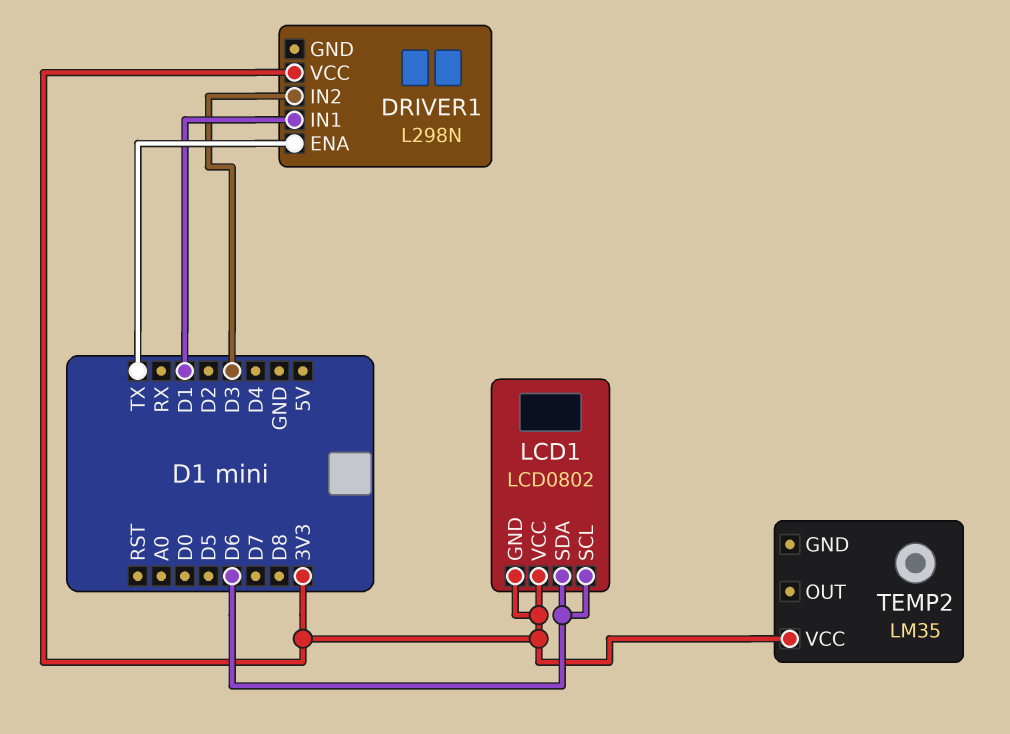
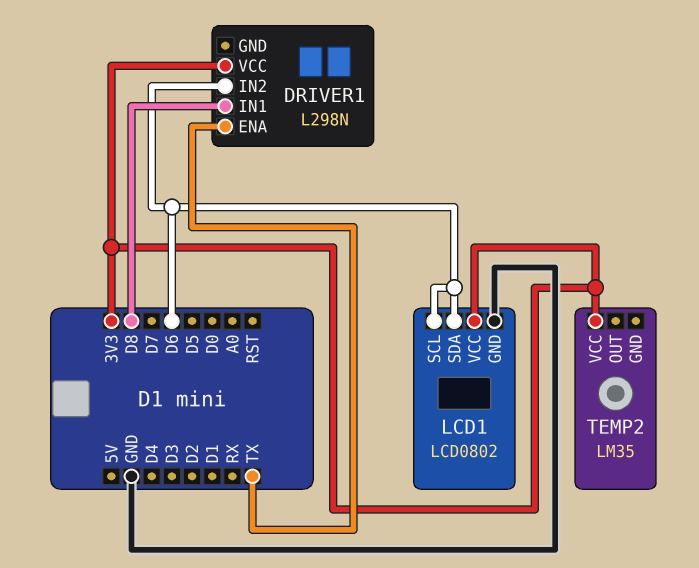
DRIVER1 pin IN1: D1 -> D8
DRIVER1 pin IN2: D3 -> D6
LCD1 pin GND: 3V3 -> GND

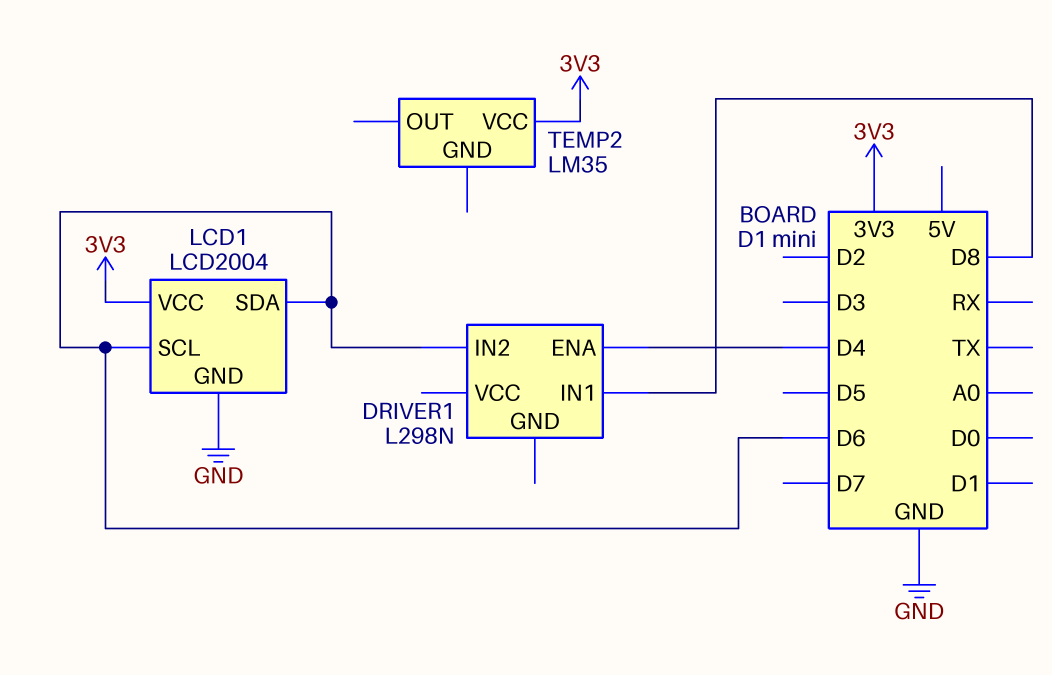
DRIVER1 pin ENA: TX -> D4
DRIVER1 pin VCC: 3V3 -> none
LCD1: LCD0802 -> LCD2004

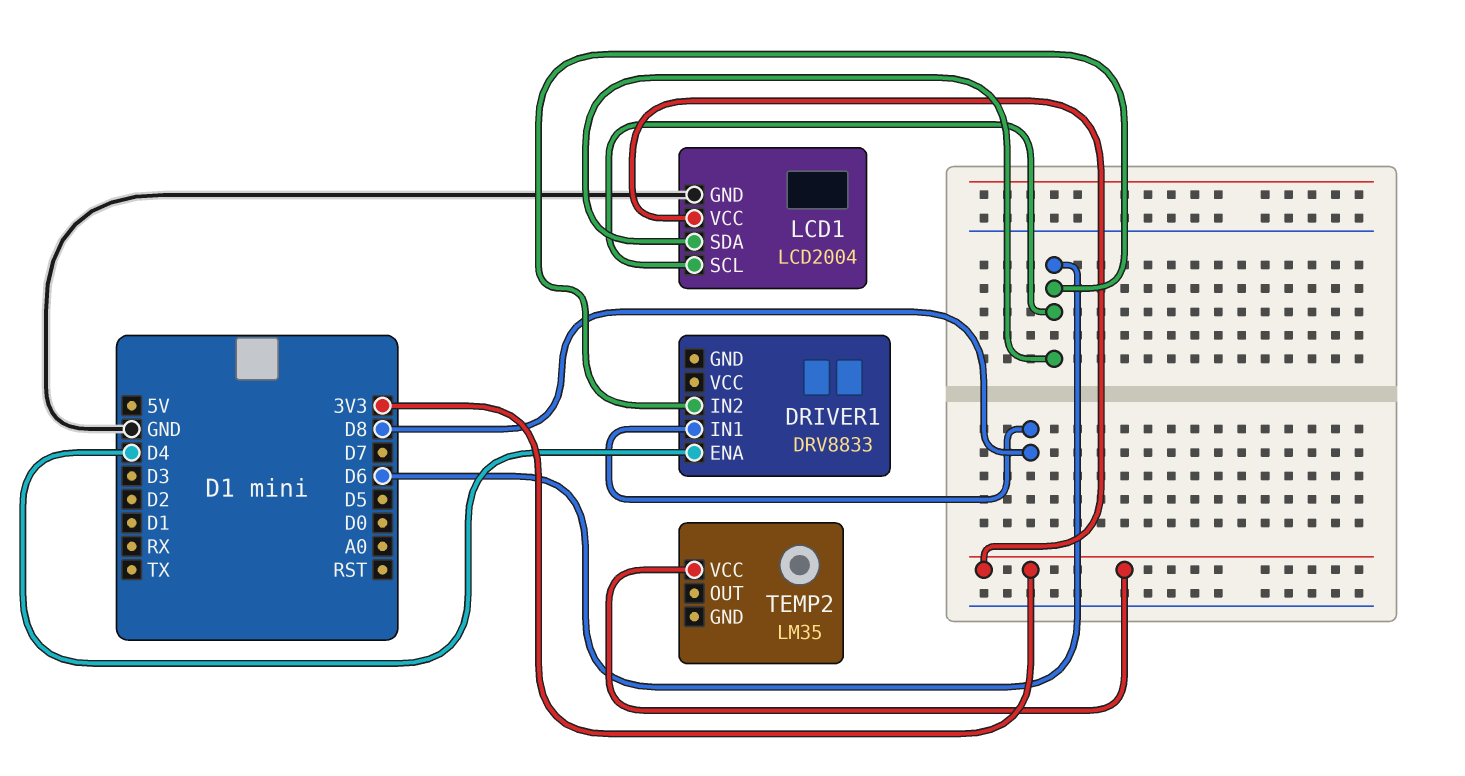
DRIVER1: L298N -> DRV8833

